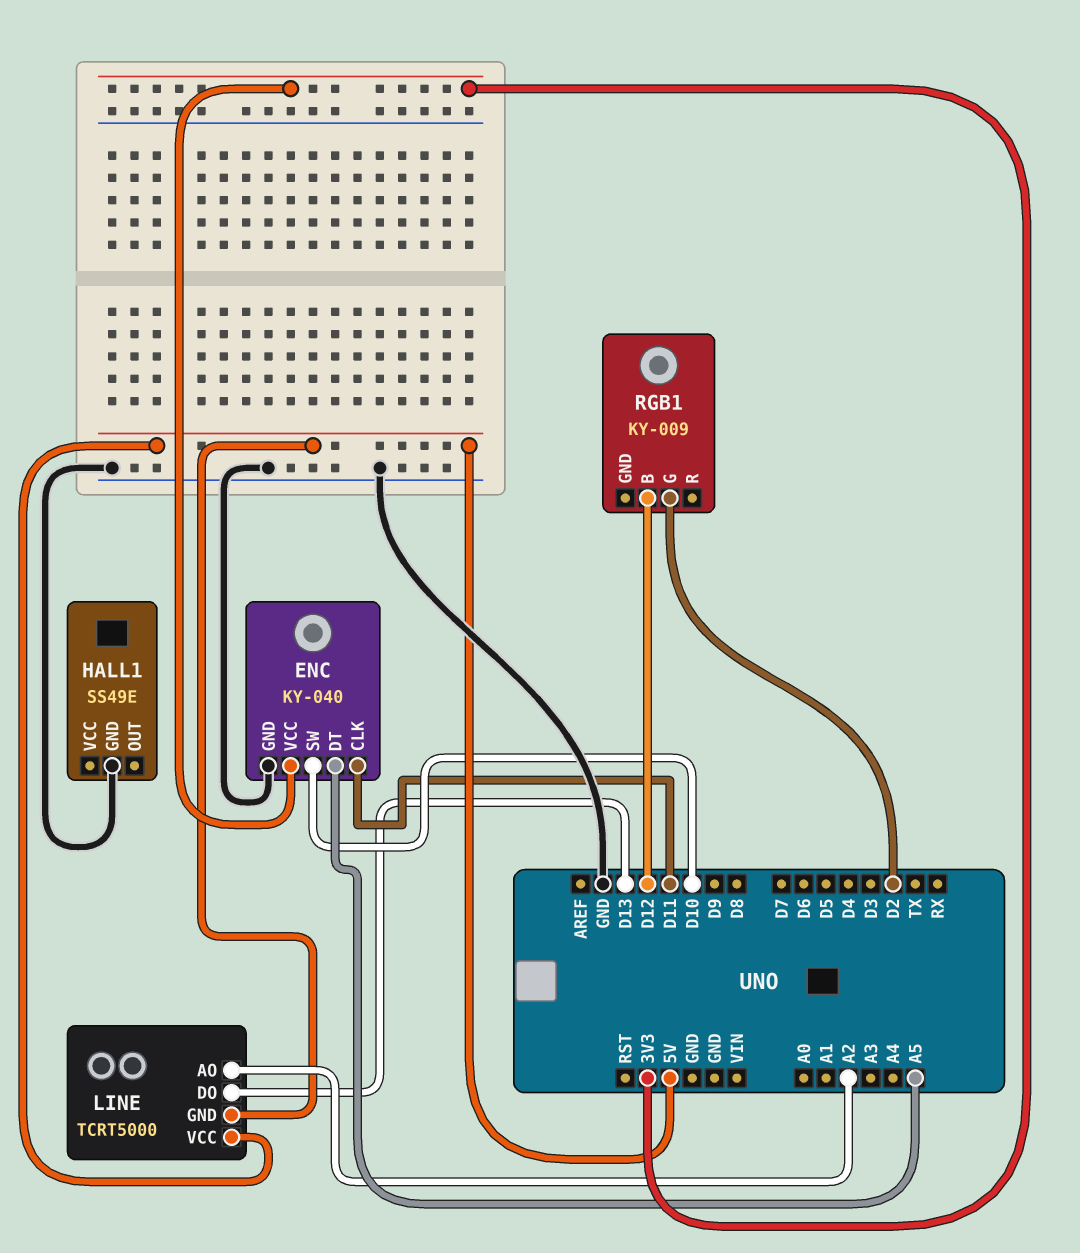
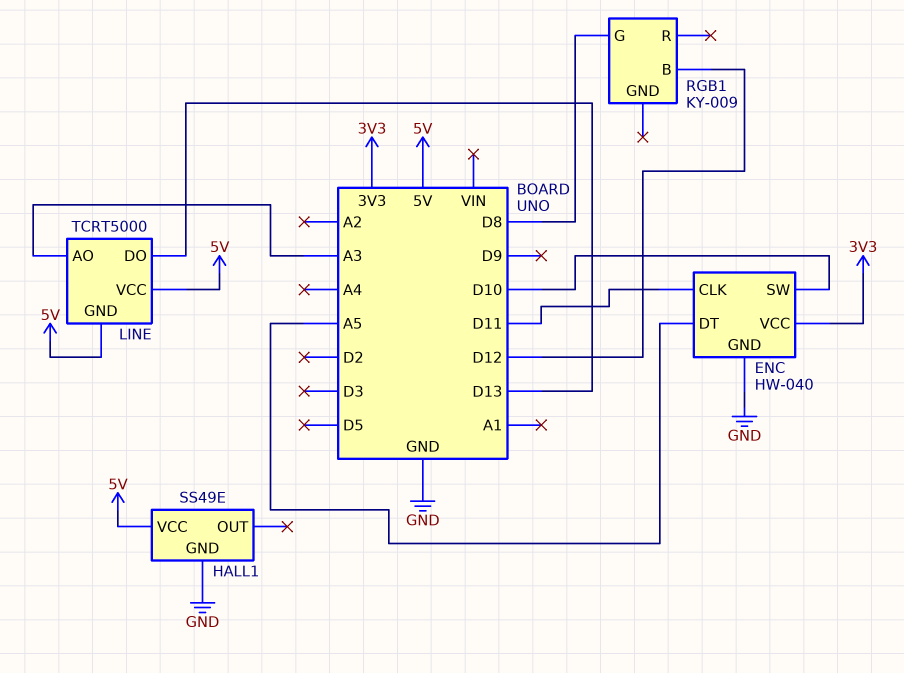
ENC: KY-040 -> HW-040
HALL1 pin VCC: none -> 5V
LINE pin AO: A2 -> A3
RGB1 pin G: D2 -> D8

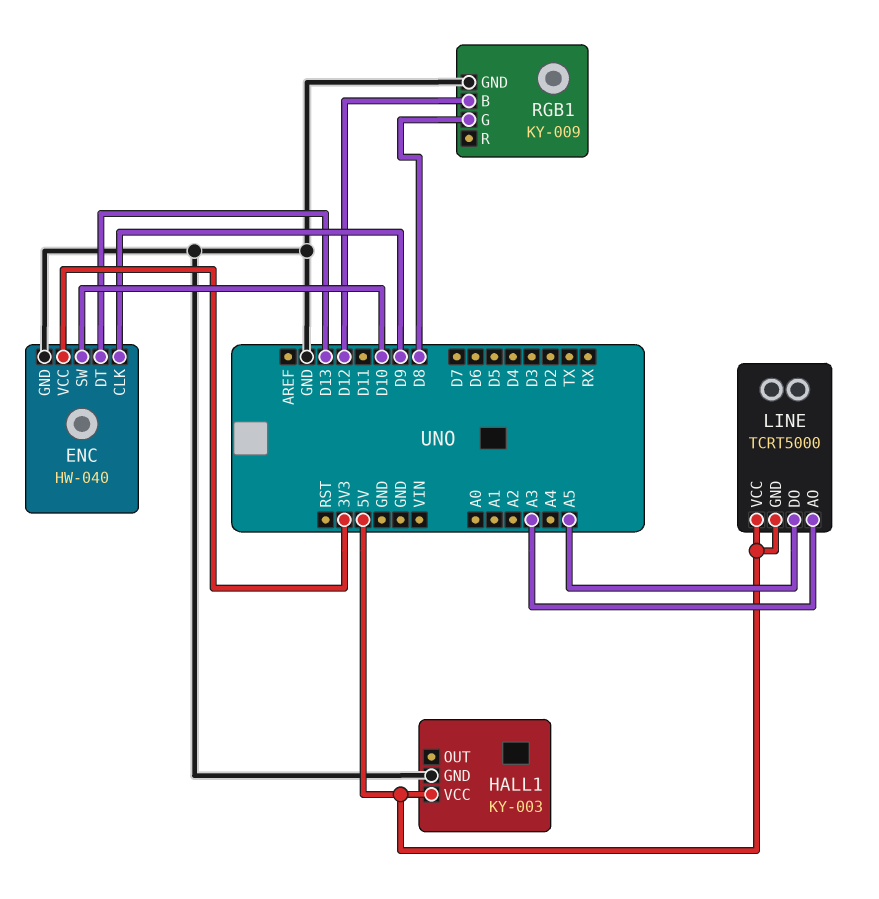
ENC pin CLK: D11 -> D9
ENC pin DT: A5 -> D13
HALL1: SS49E -> KY-003
LINE pin DO: D13 -> A5
RGB1 pin GND: none -> GND

